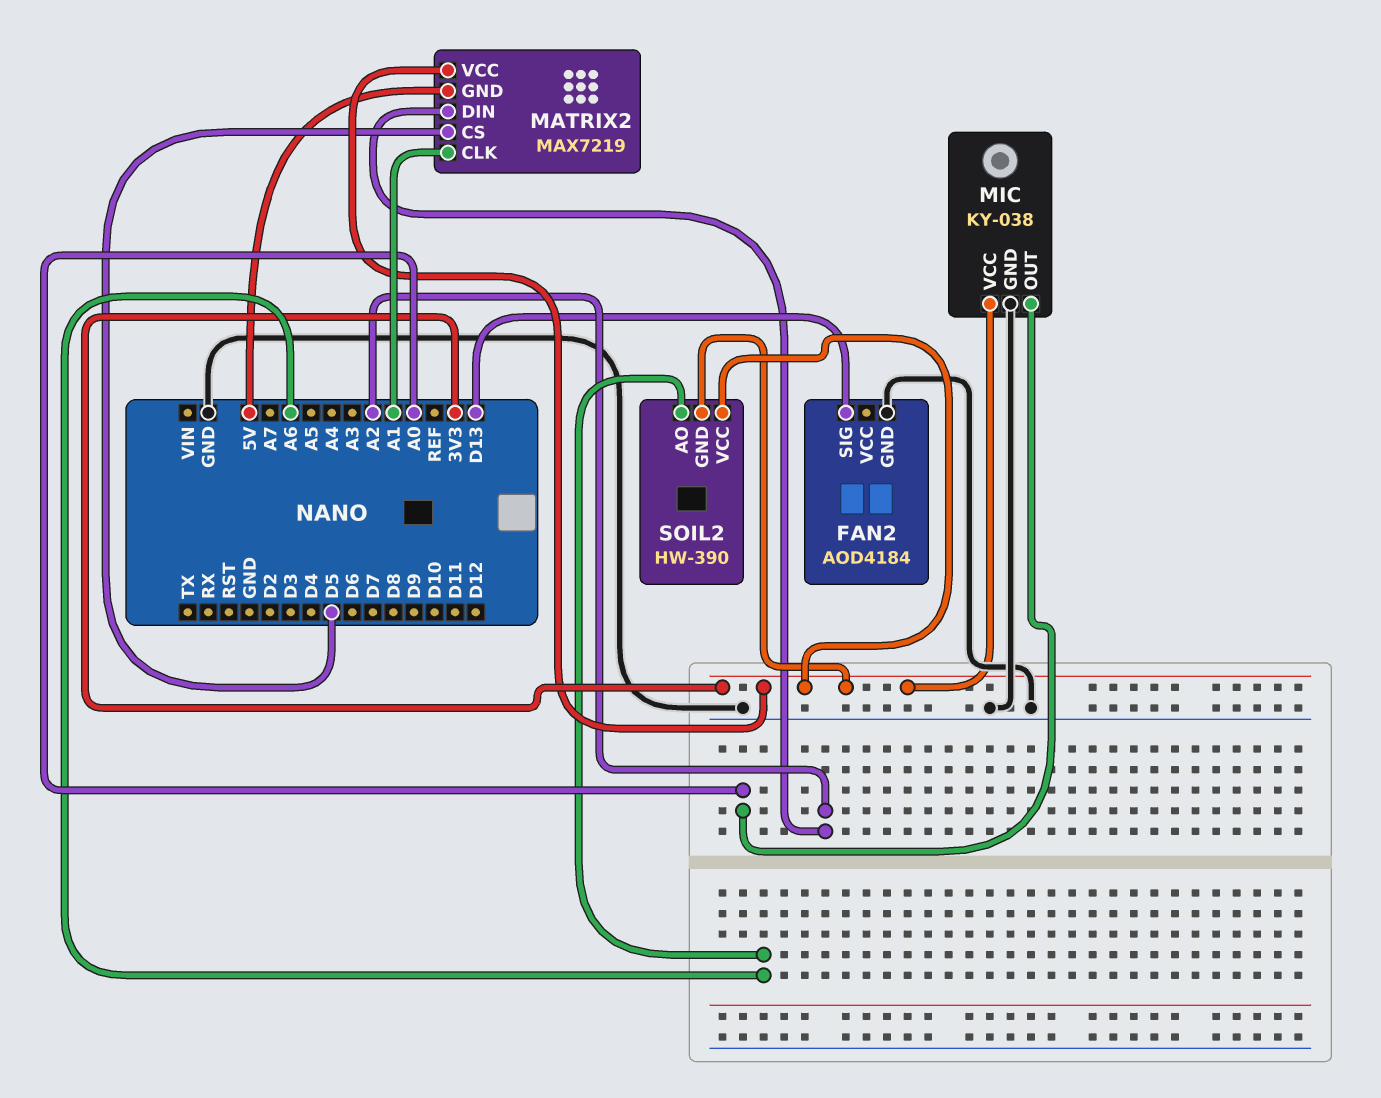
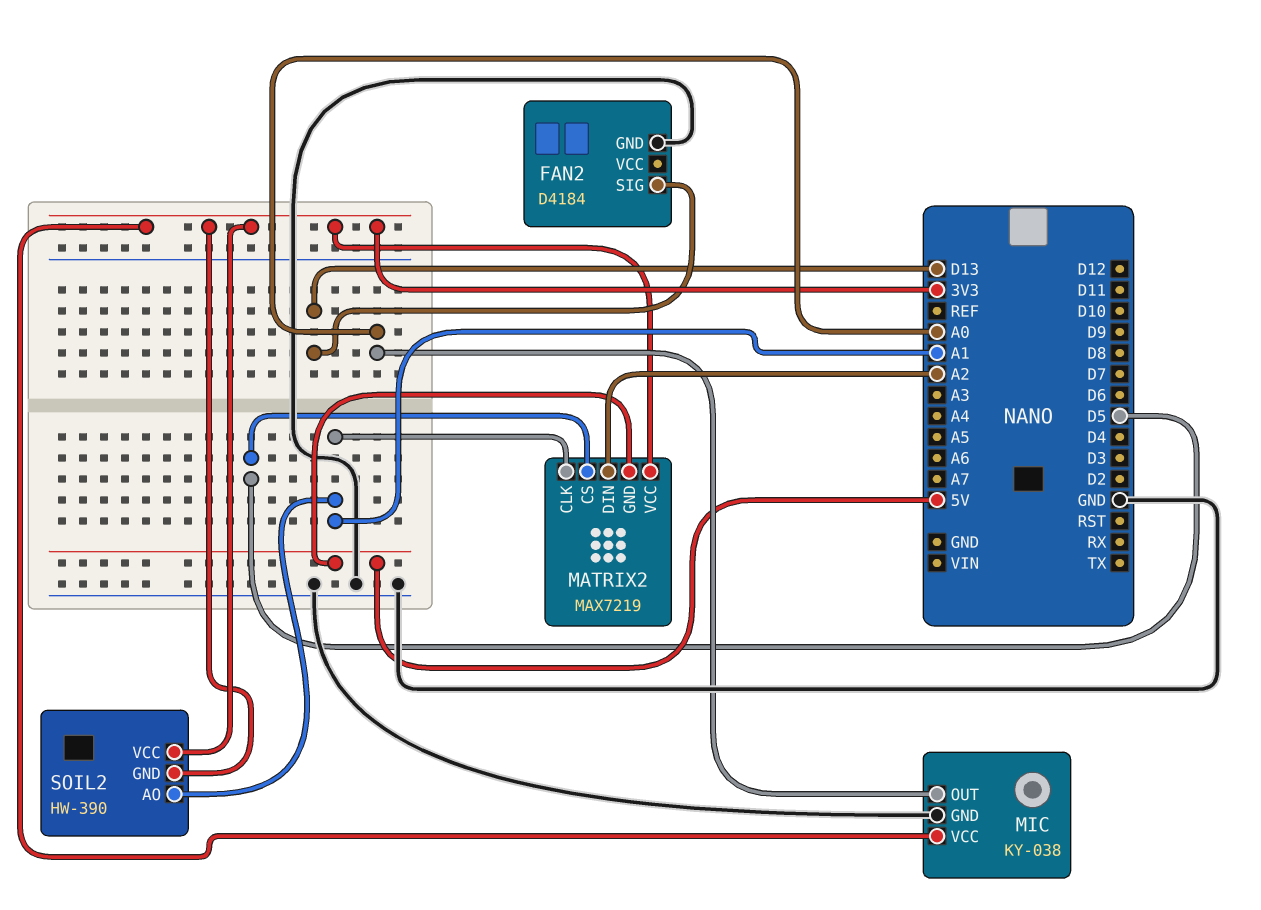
FAN2: AOD4184 -> D4184
SOIL2 pin AO: A6 -> A1

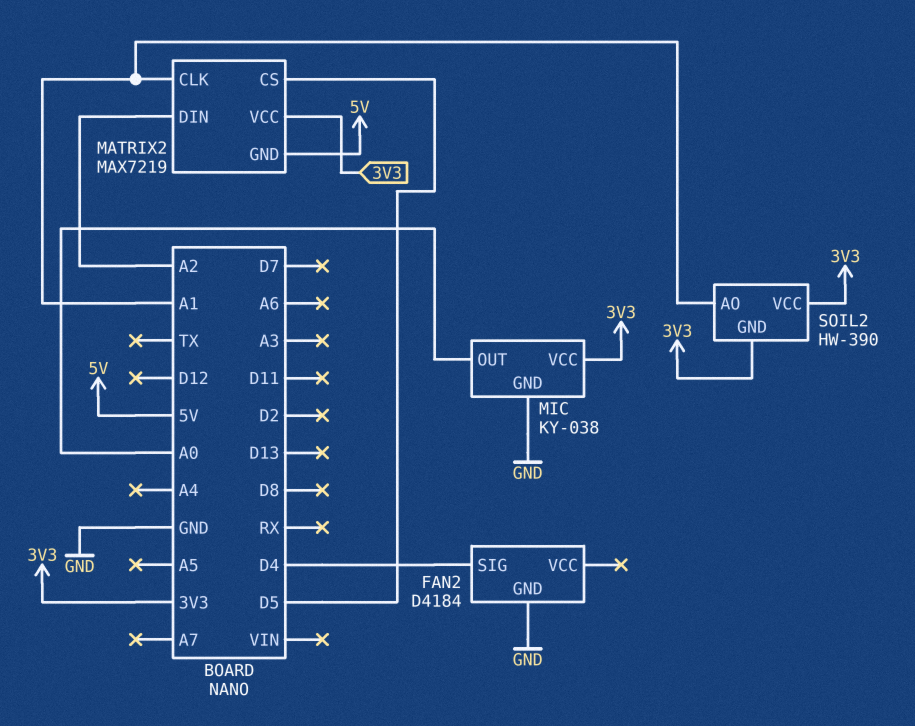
FAN2 pin SIG: D13 -> D4

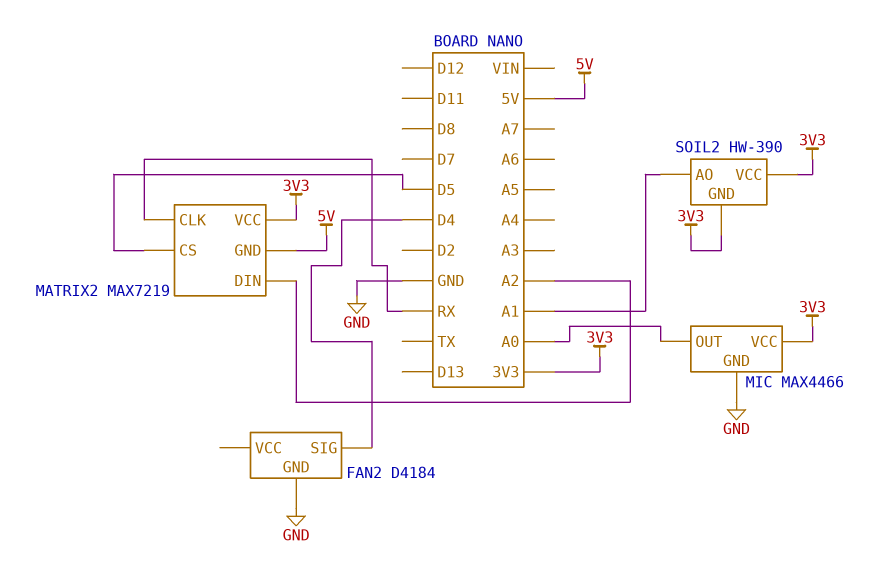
MATRIX2 pin CLK: A1 -> RX
MIC: KY-038 -> MAX4466

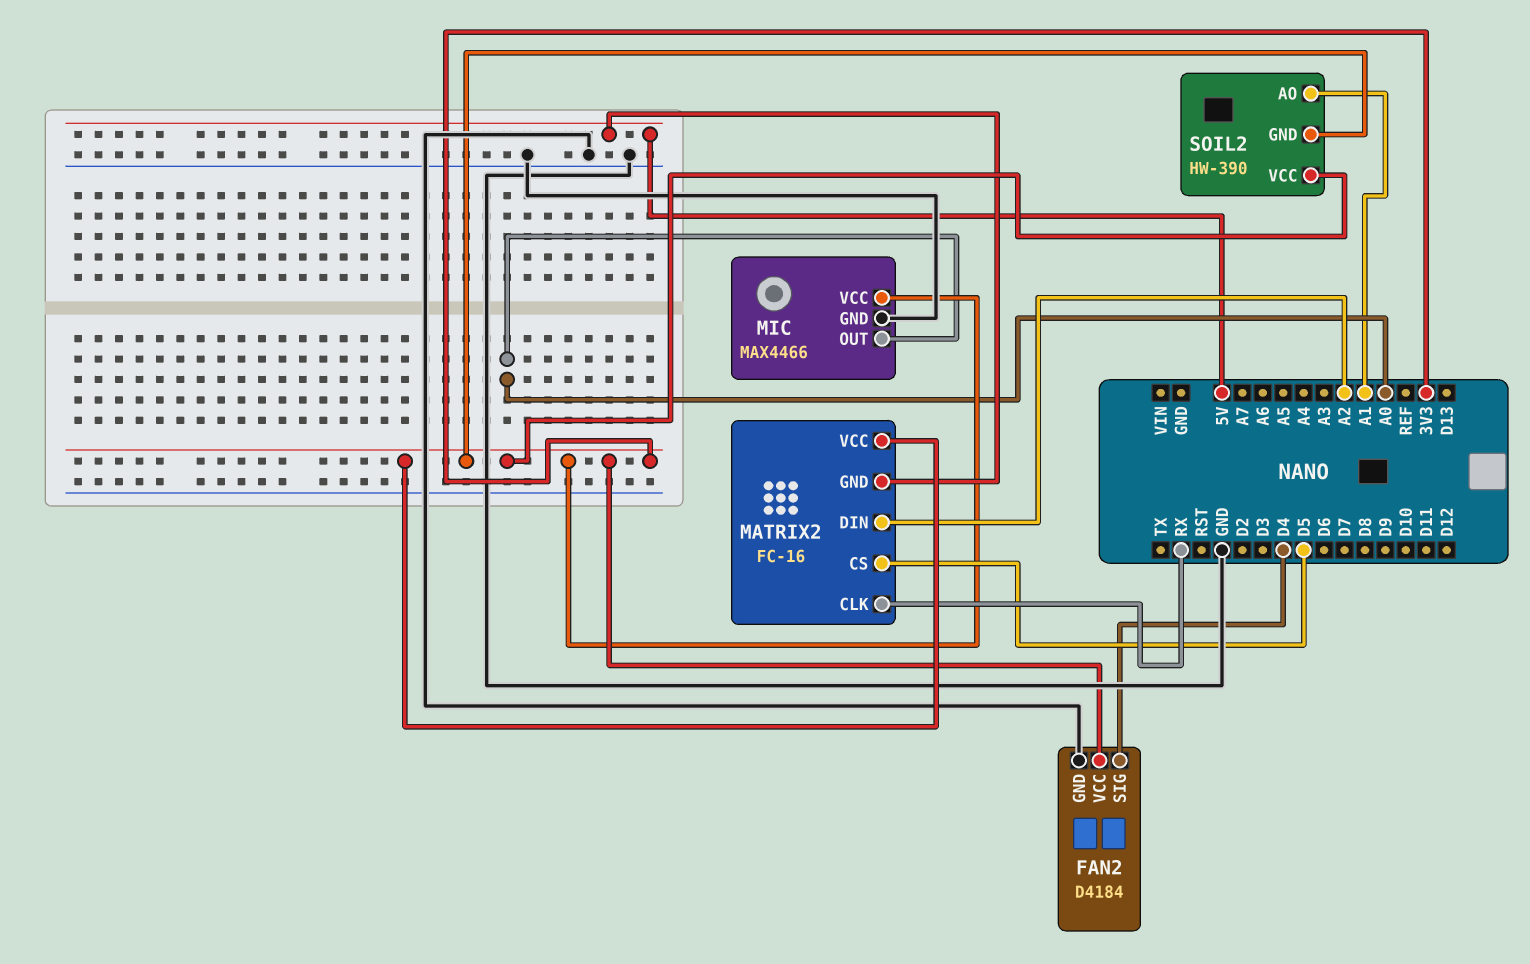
FAN2 pin VCC: none -> 3V3
MATRIX2: MAX7219 -> FC-16

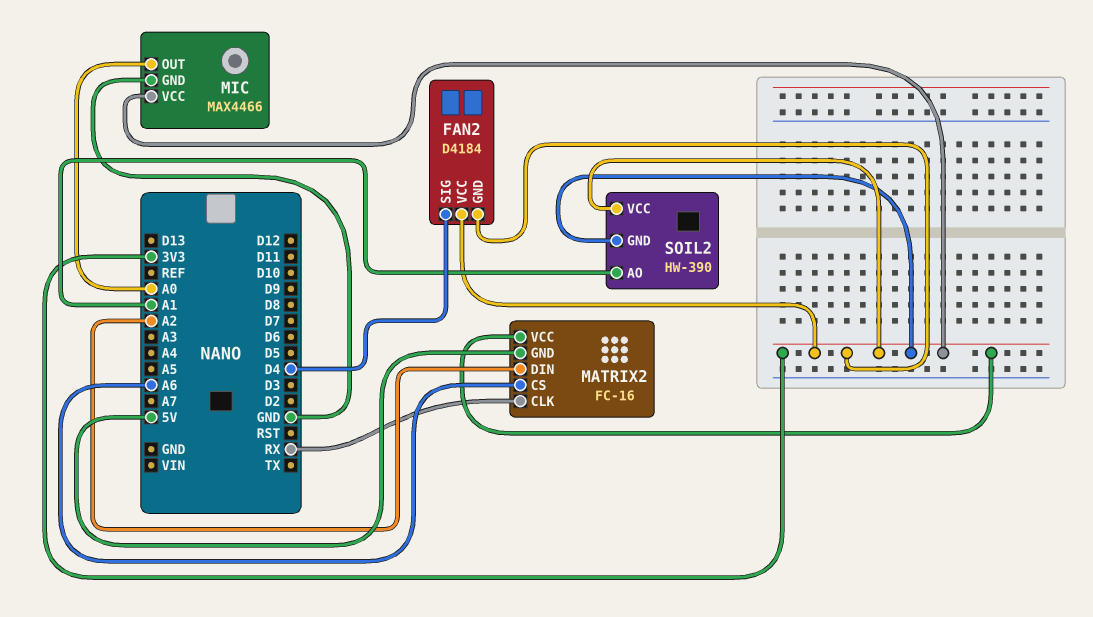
FAN2 pin GND: GND -> 3V3
MATRIX2 pin CS: D5 -> A6

